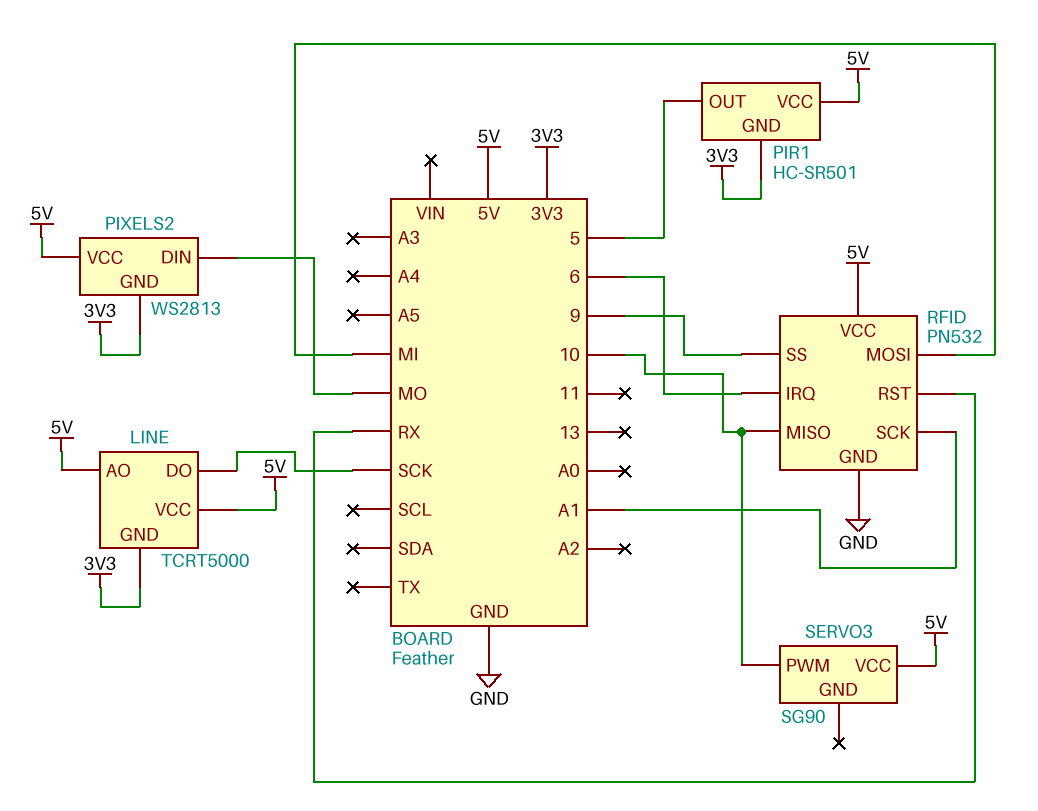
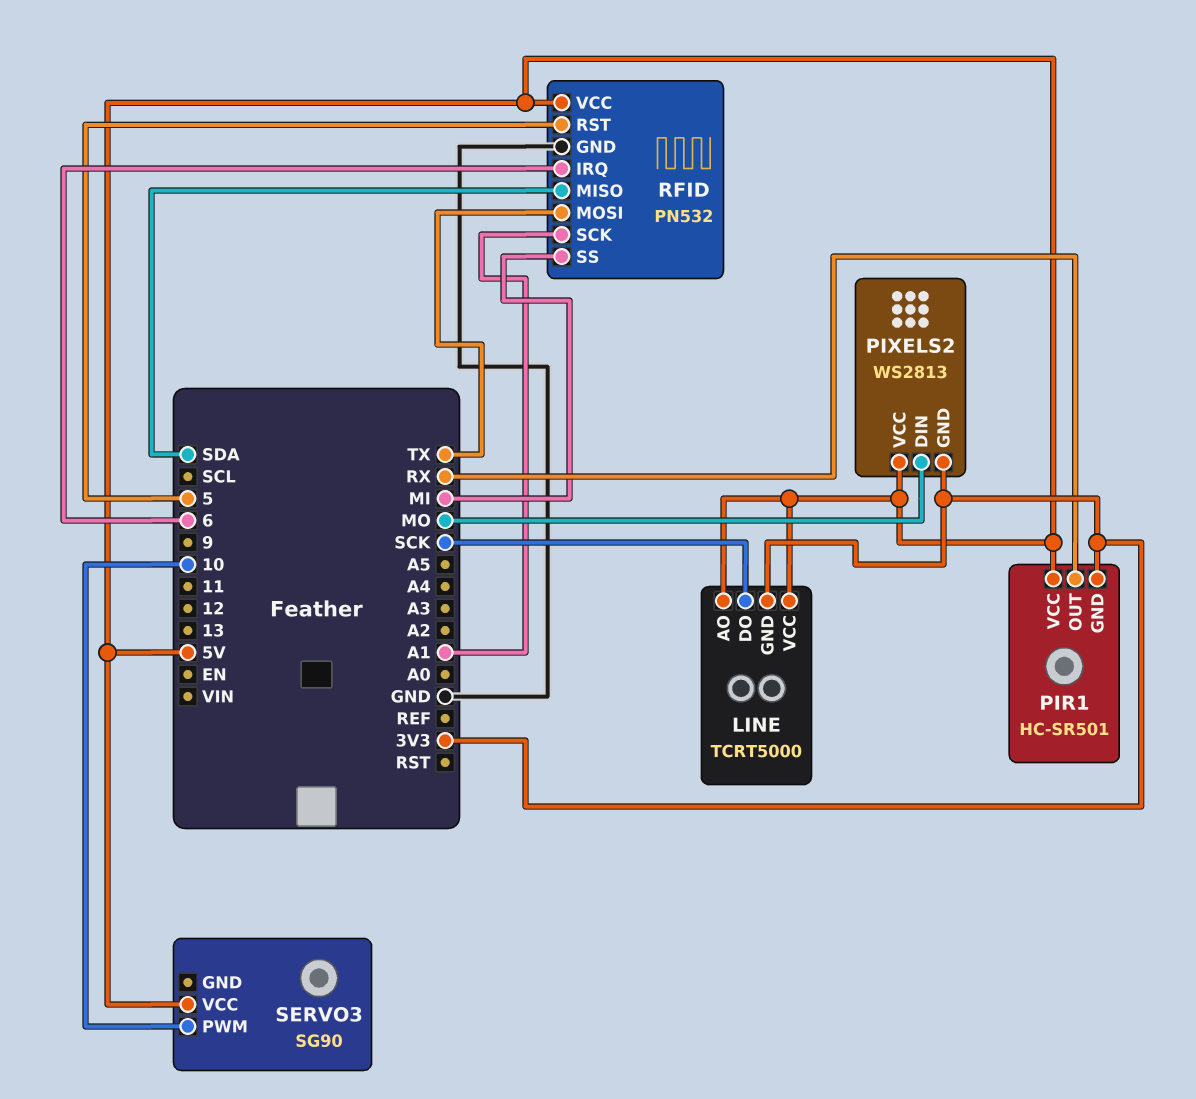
PIR1 pin OUT: 5 -> RX
RFID pin MISO: 10 -> SDA
RFID pin MOSI: MI -> TX
RFID pin RST: RX -> 5
RFID pin SS: 9 -> MI

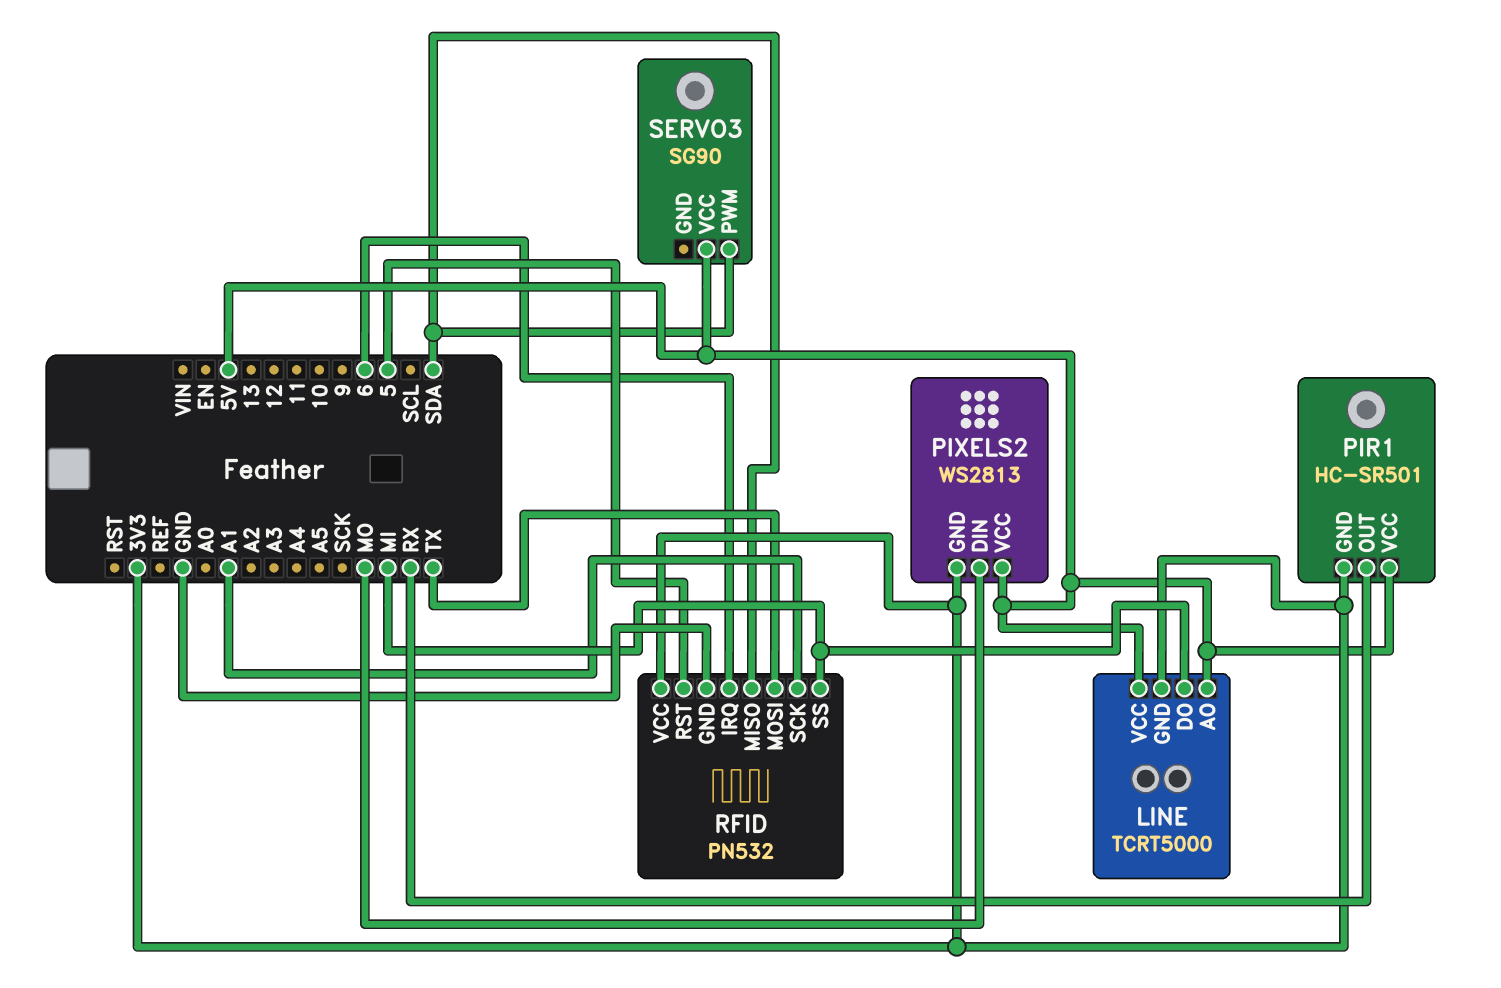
LINE pin DO: SCK -> MI
RFID pin VCC: 5V -> 3V3
SERVO3 pin PWM: 10 -> SDA

